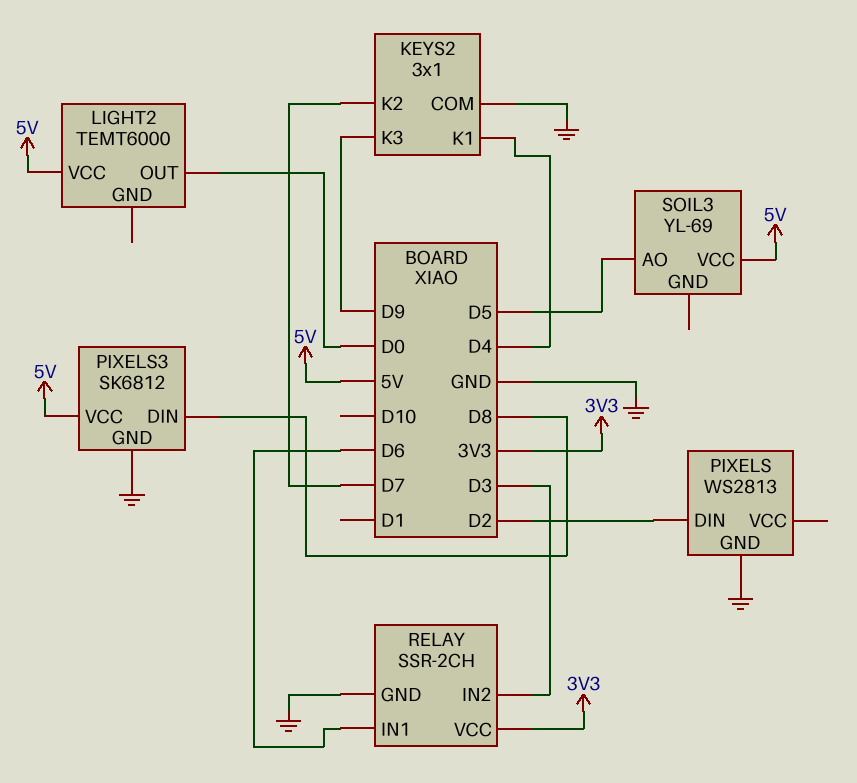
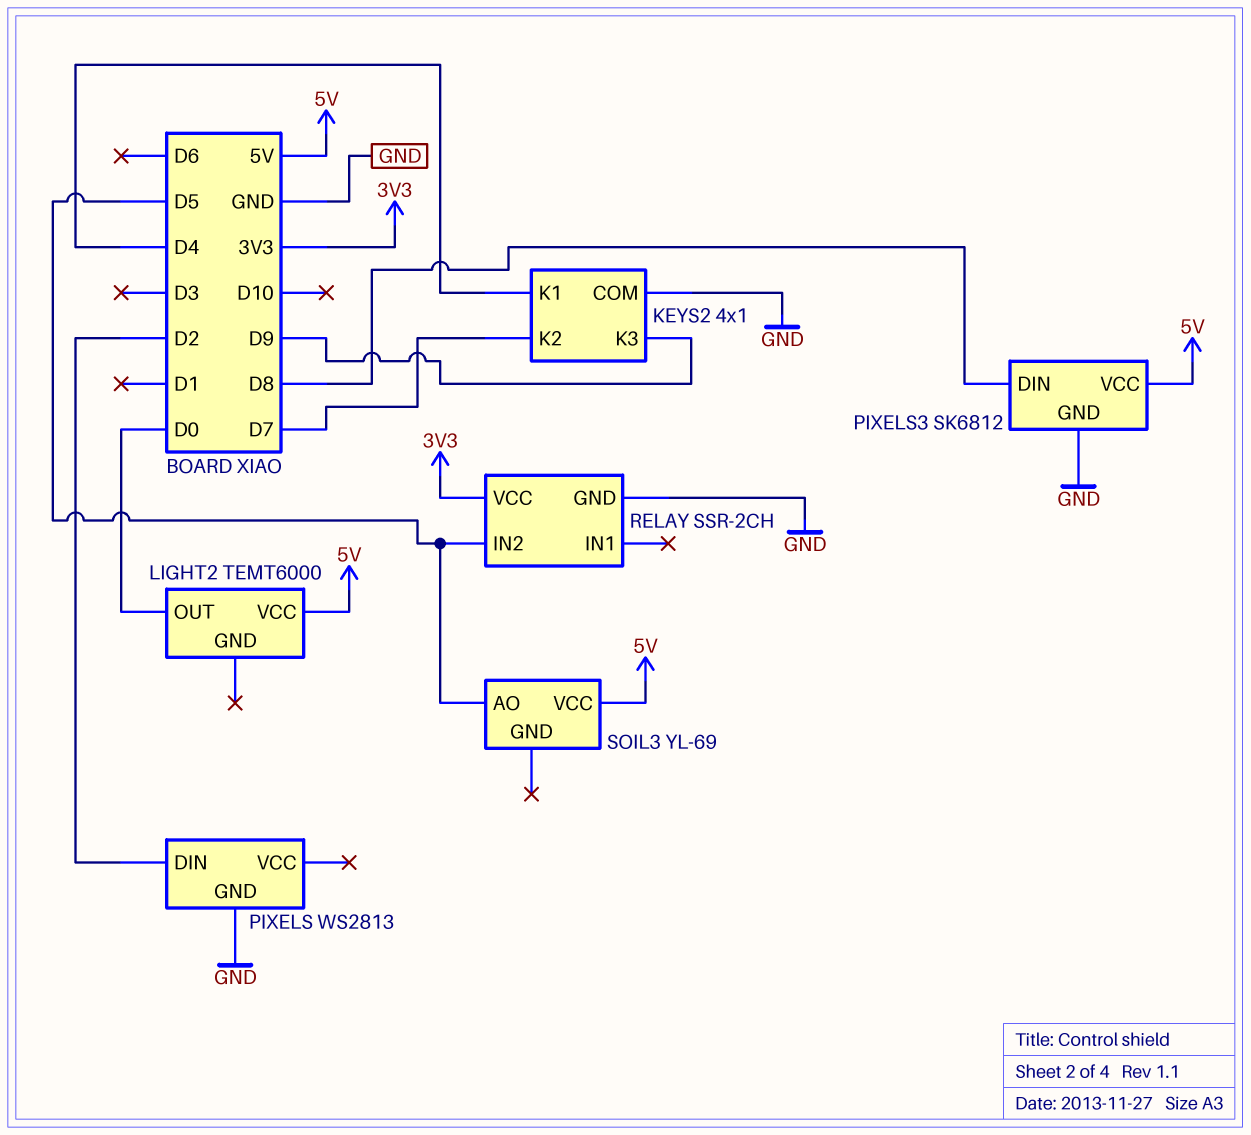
KEYS2: 3x1 -> 4x1
RELAY pin IN1: D6 -> none
RELAY pin IN2: D3 -> D5

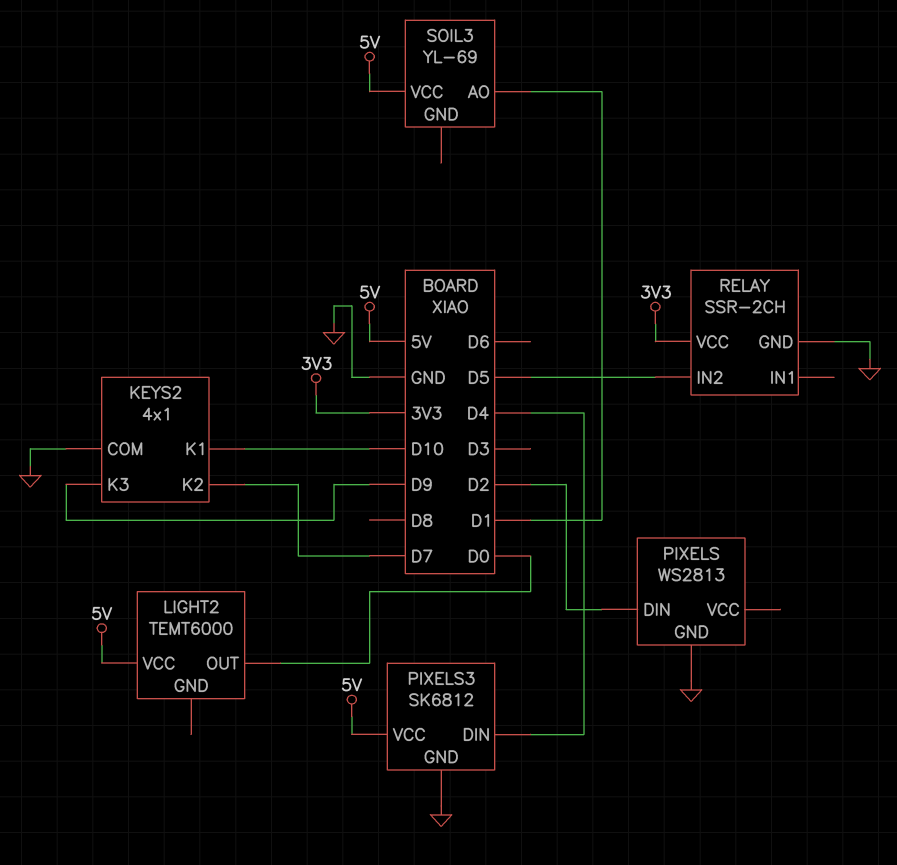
KEYS2 pin K1: D4 -> D10
PIXELS3 pin DIN: D8 -> D4
SOIL3 pin AO: D5 -> D1

